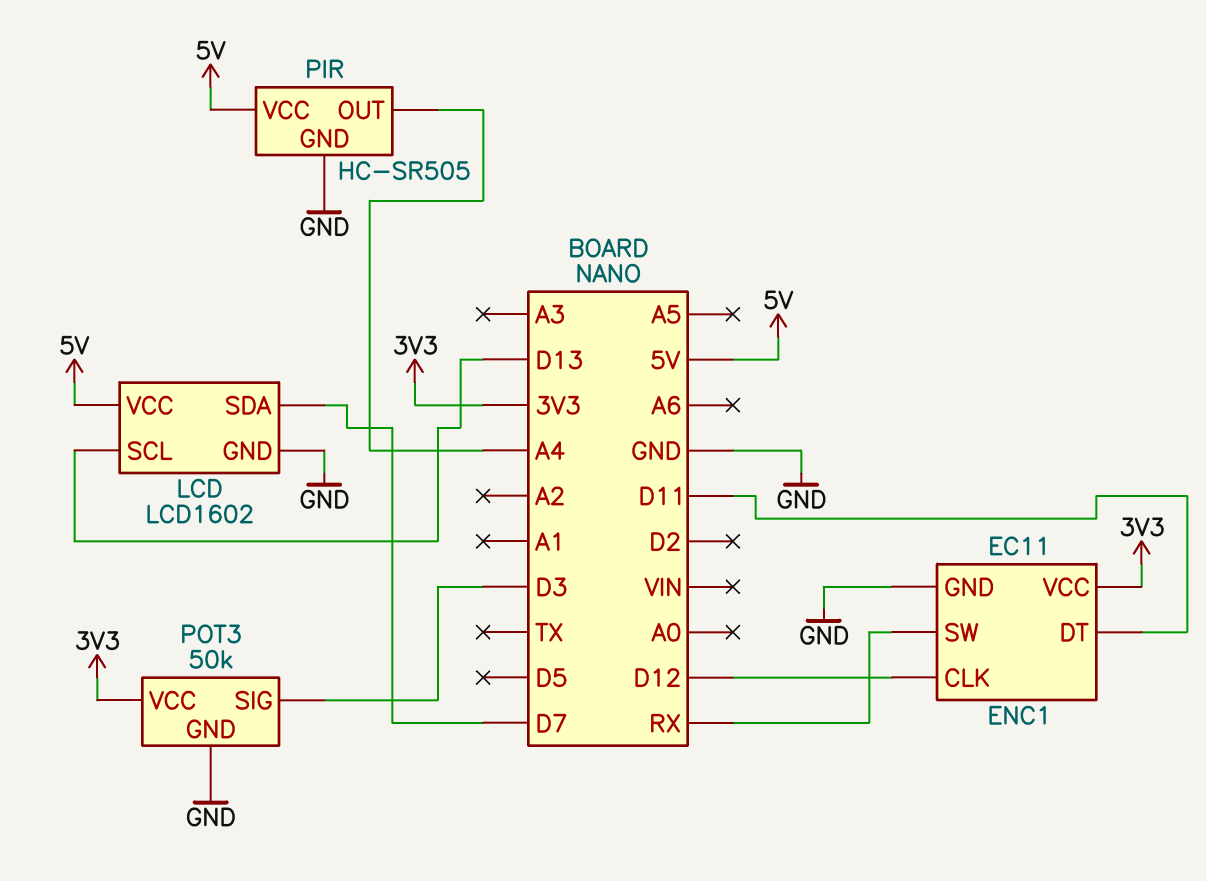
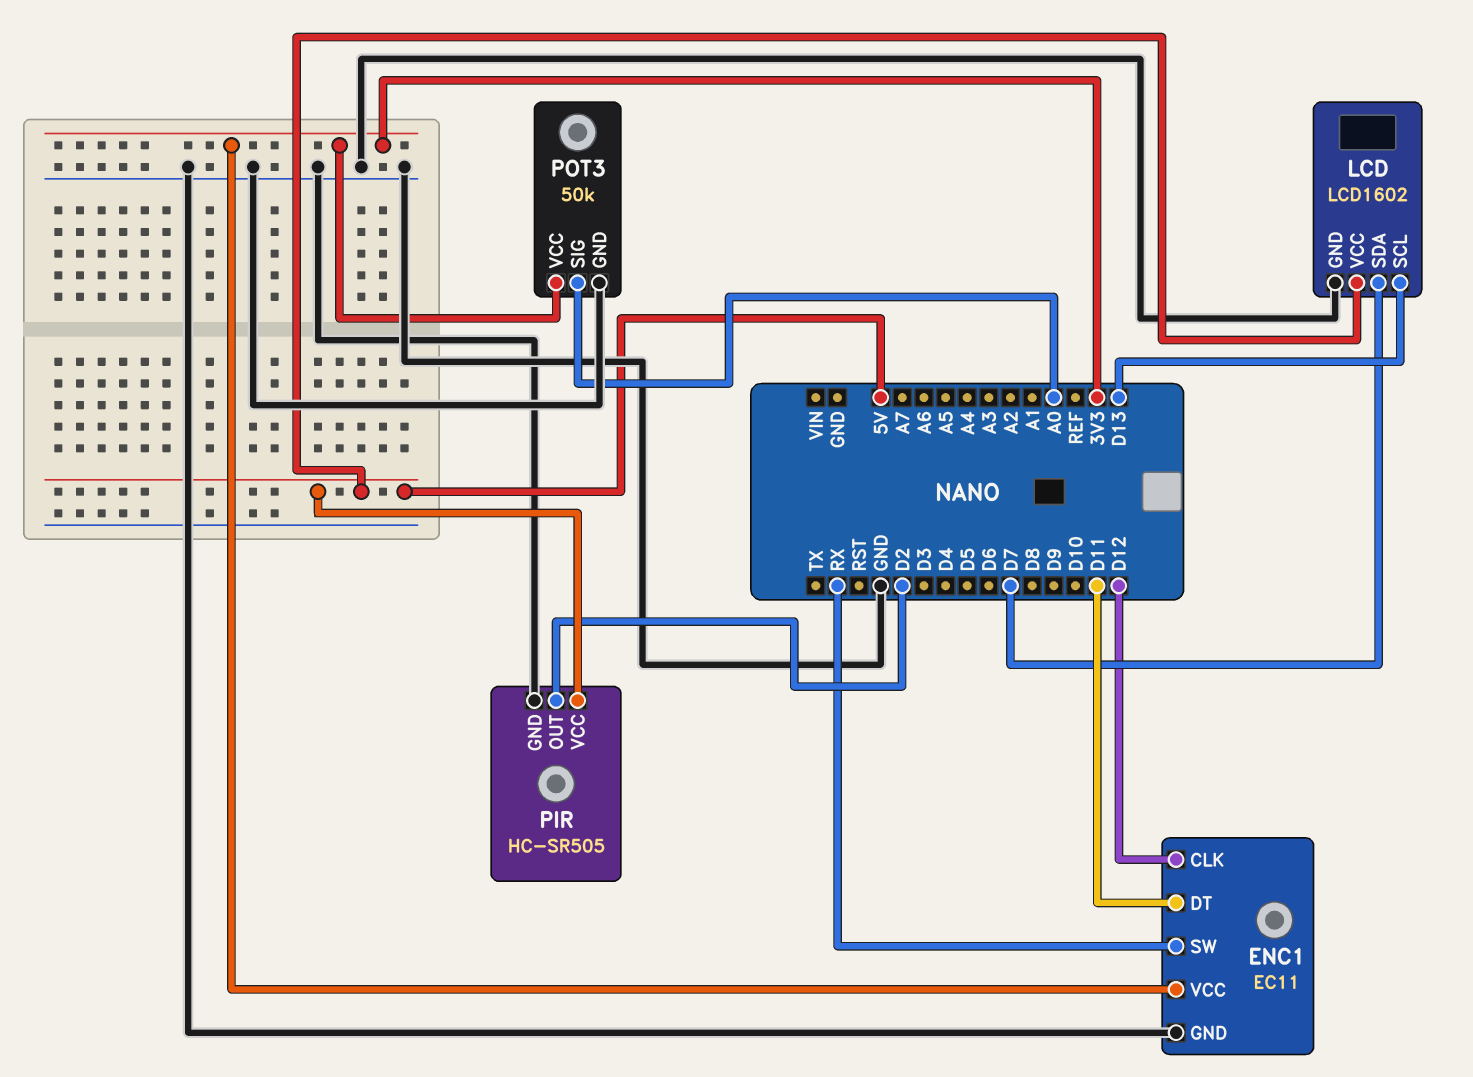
PIR pin OUT: A4 -> D2
POT3 pin SIG: D3 -> A0

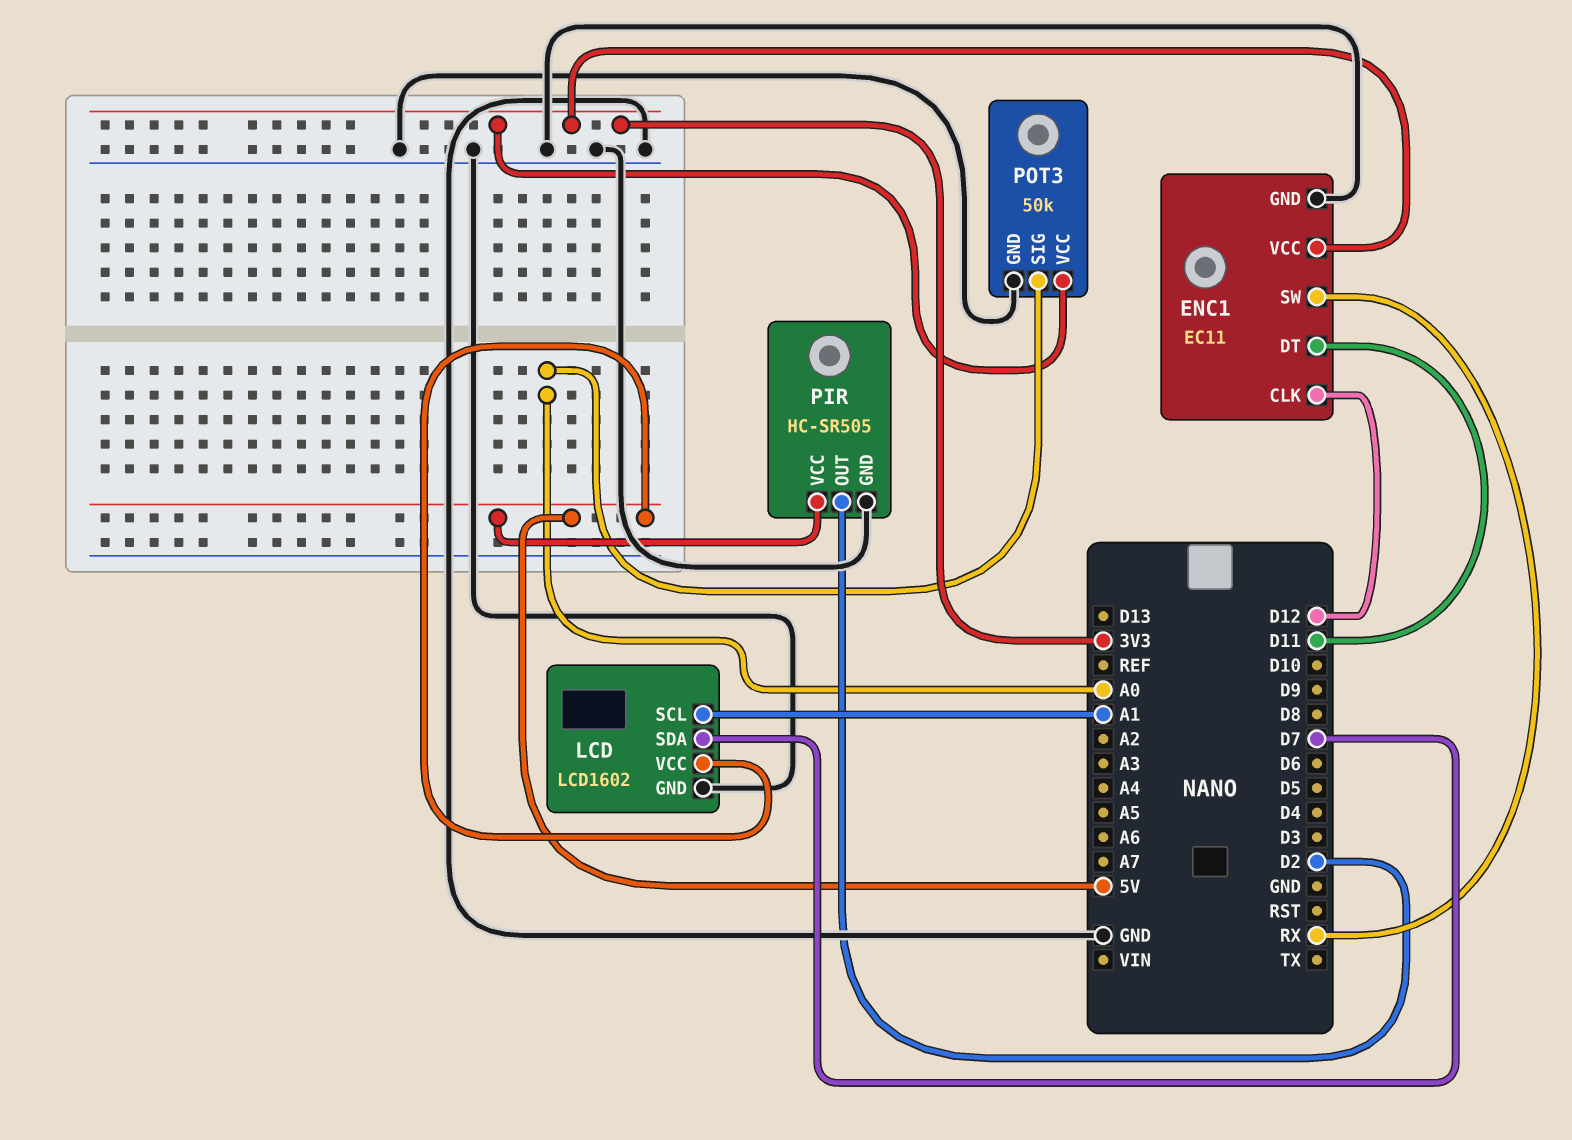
LCD pin SCL: D13 -> A1

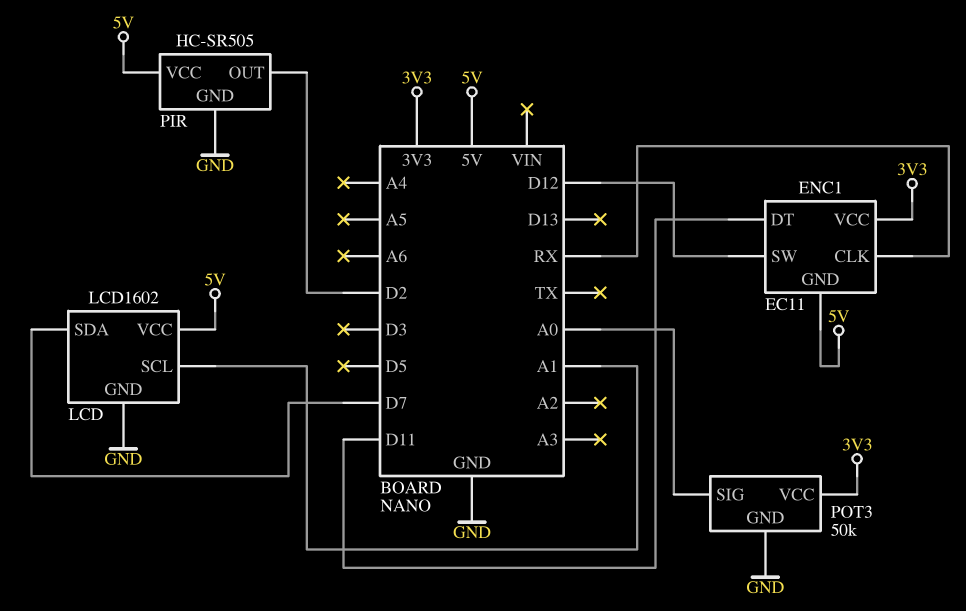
ENC1 pin CLK: D12 -> RX
ENC1 pin GND: GND -> 5V
ENC1 pin SW: RX -> D12

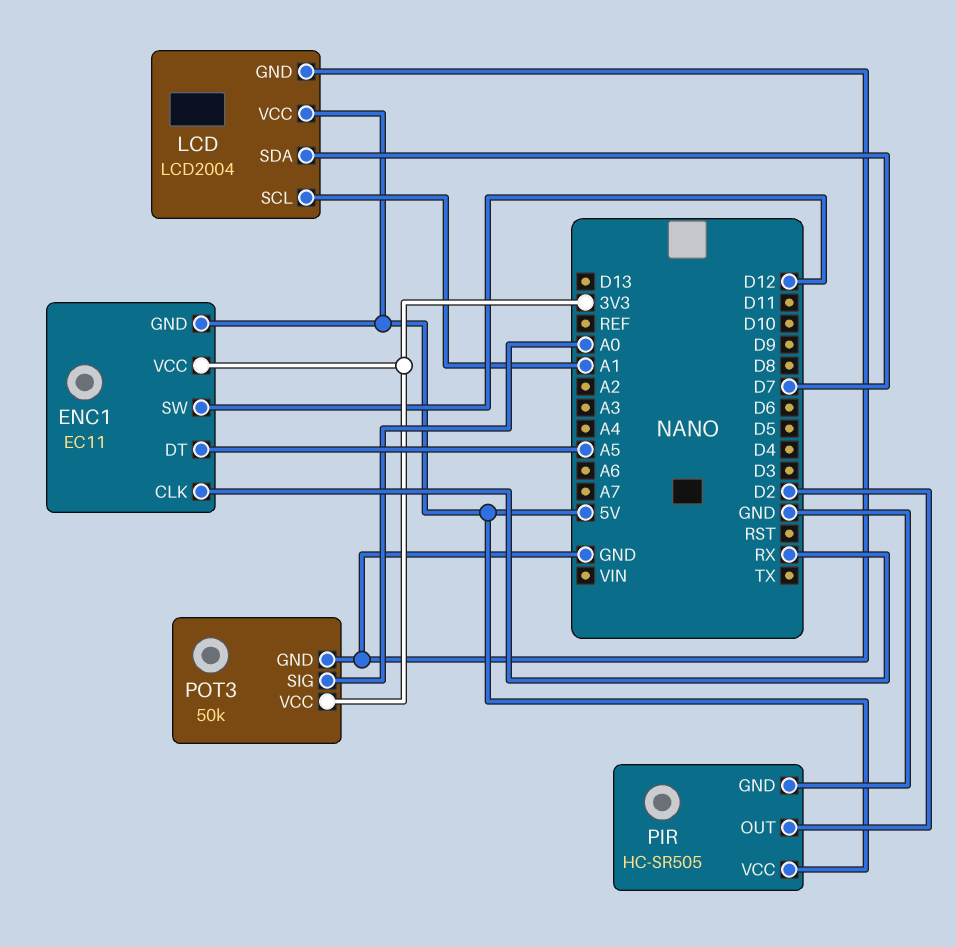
ENC1 pin DT: D11 -> A5
LCD: LCD1602 -> LCD2004

